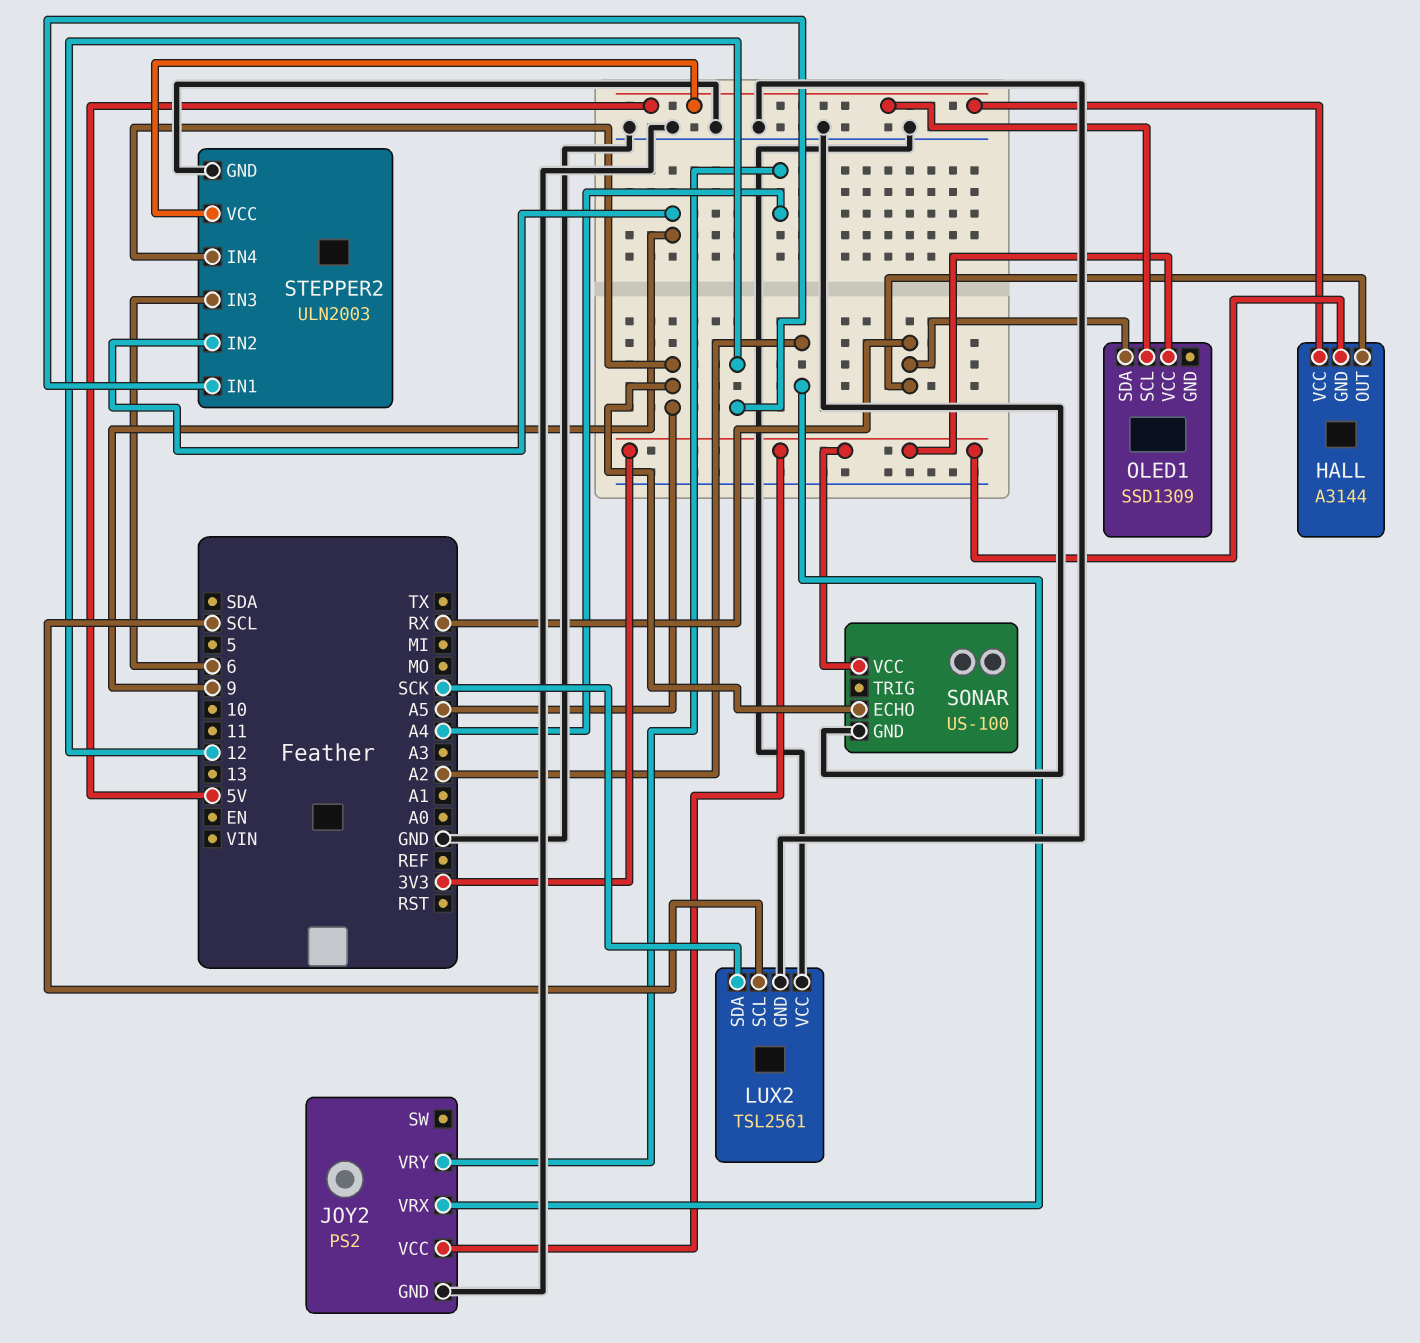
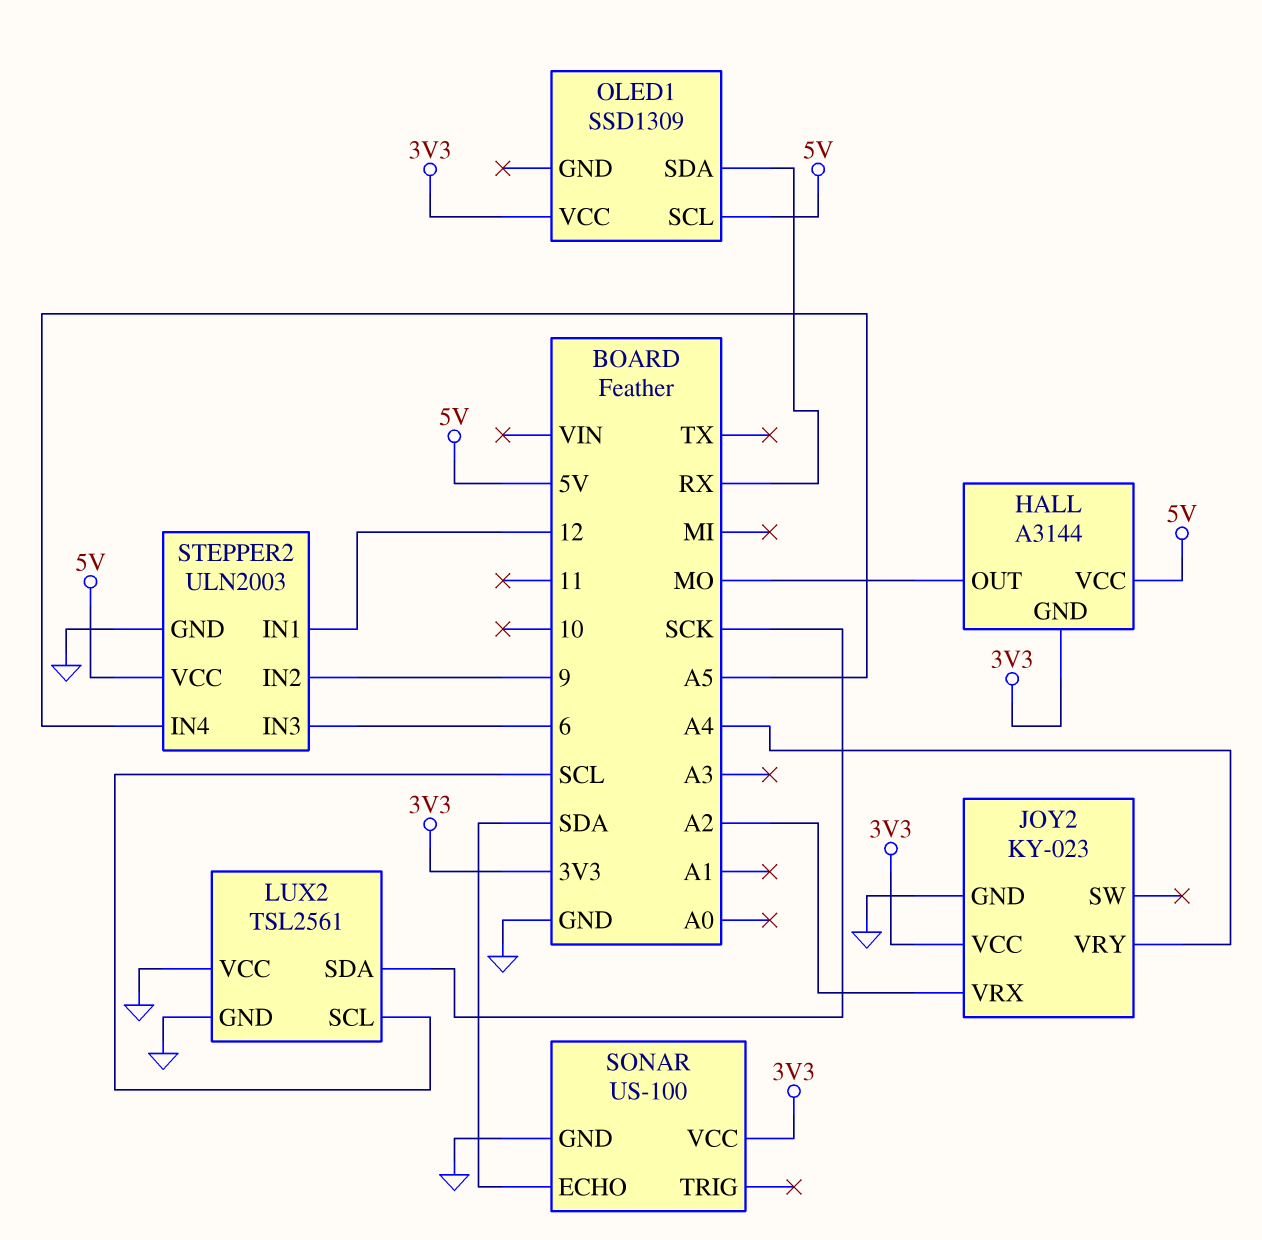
HALL pin OUT: RX -> MO
JOY2: PS2 -> KY-023
SONAR pin ECHO: A5 -> SDA

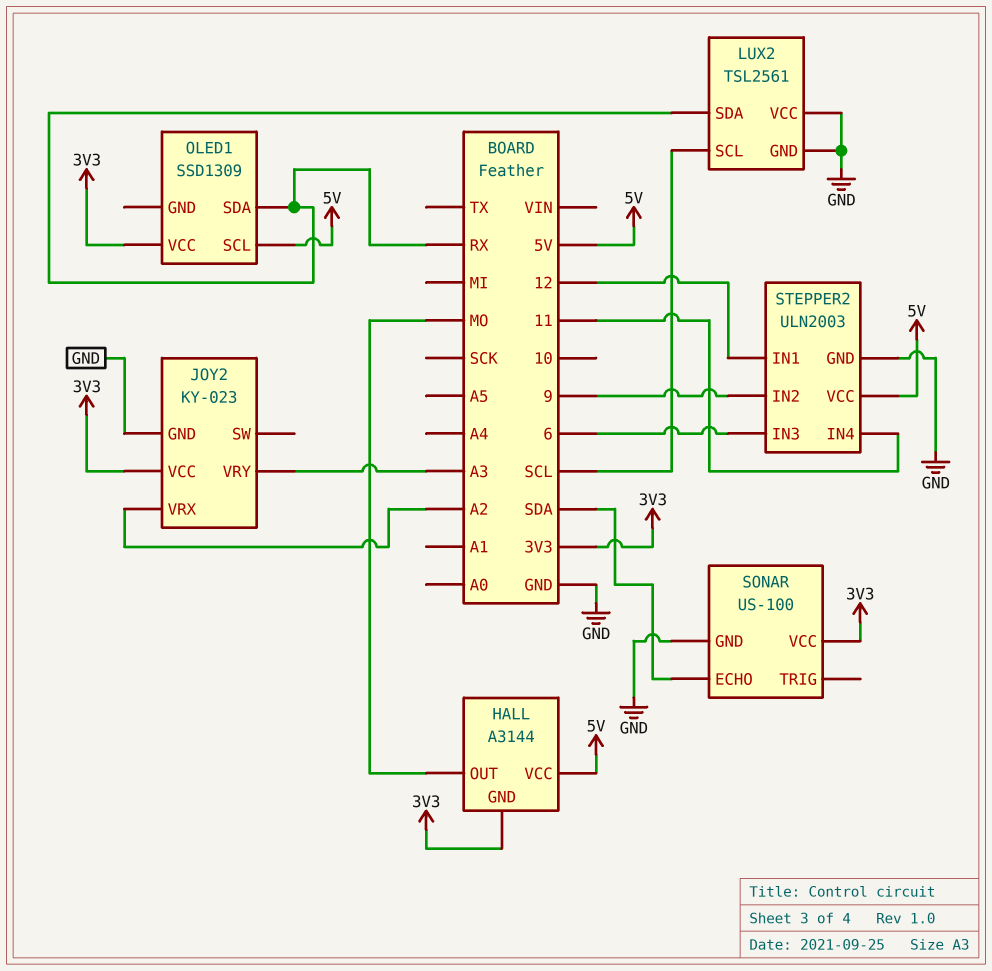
JOY2 pin VRY: A4 -> A3
LUX2 pin SDA: SCK -> RX
STEPPER2 pin IN4: A5 -> 11

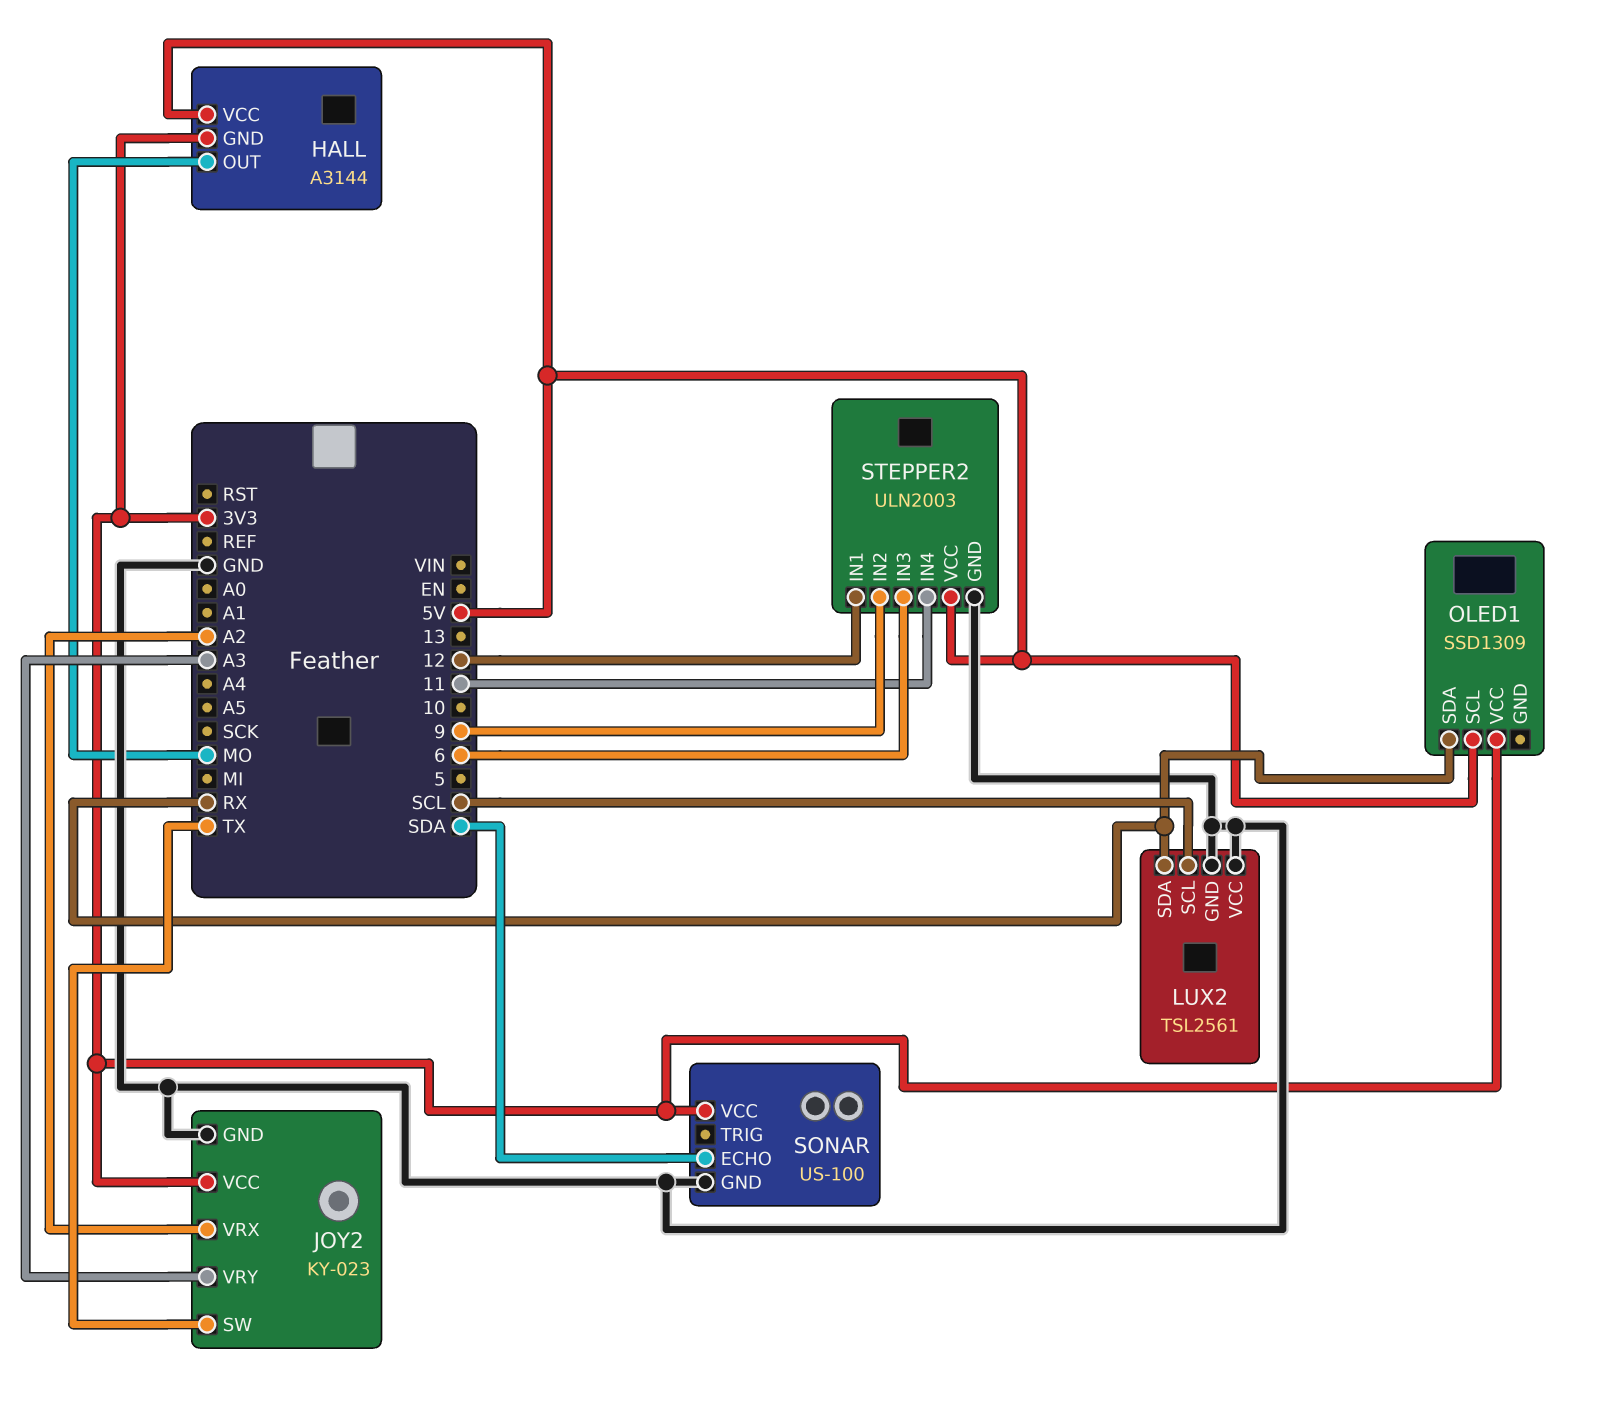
JOY2 pin SW: none -> TX

